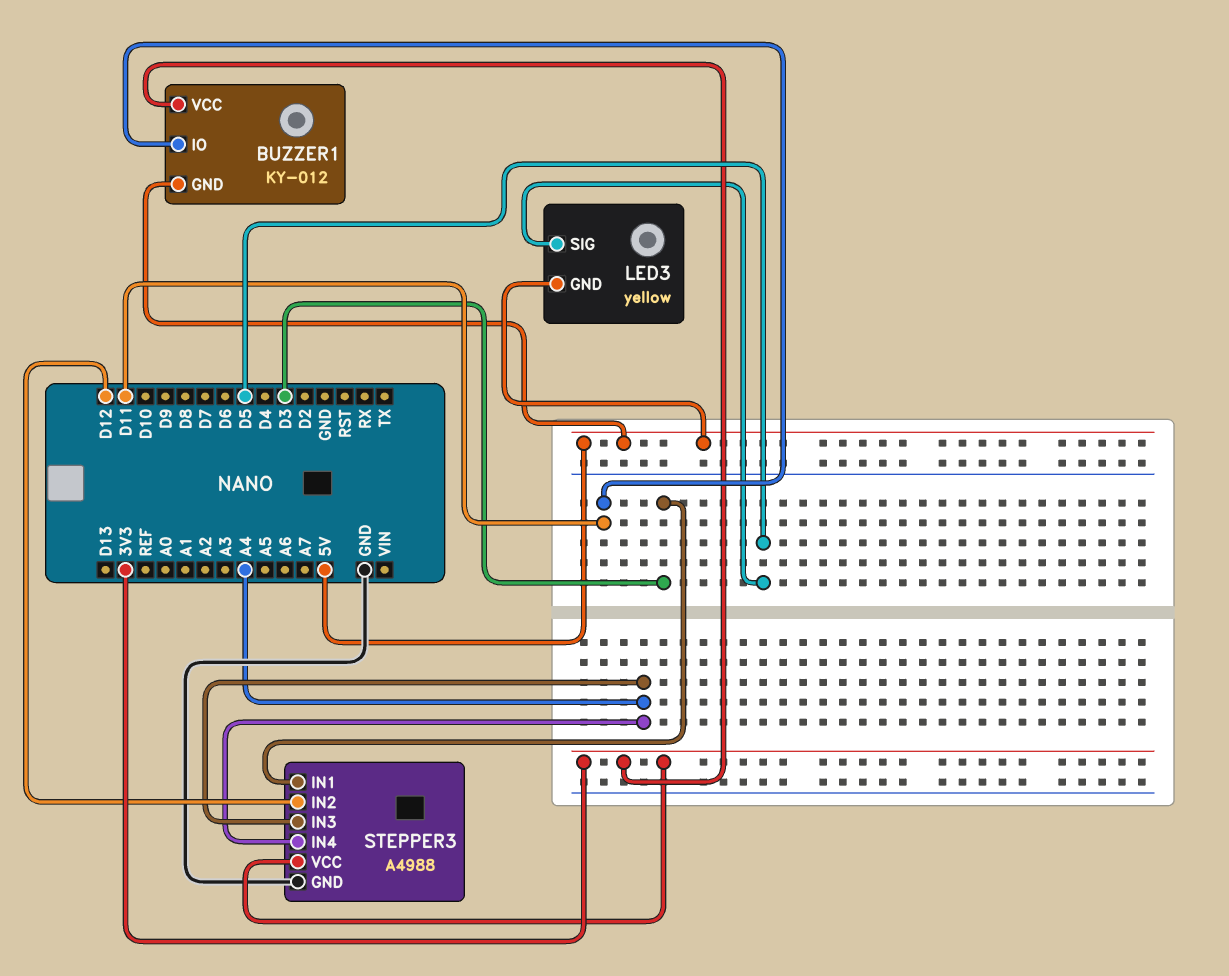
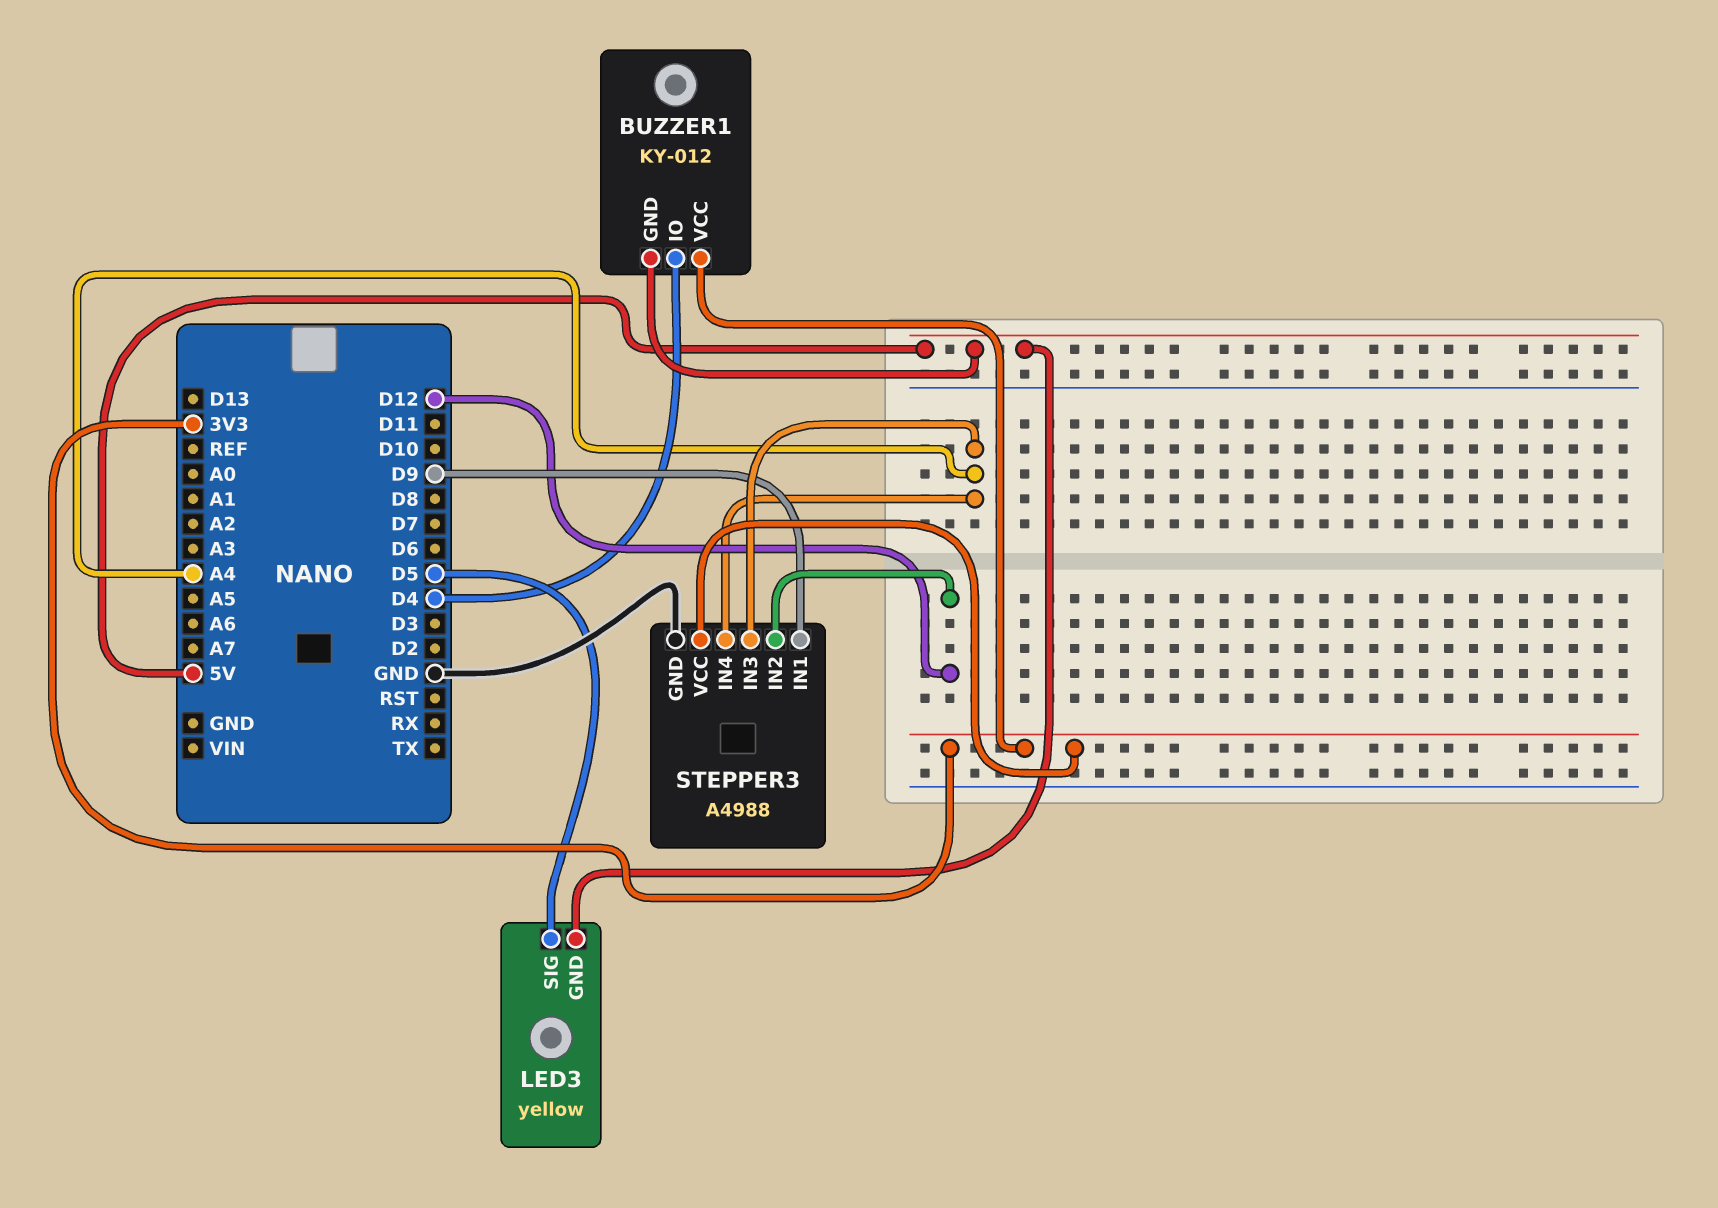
BUZZER1 pin IO: D11 -> D4
STEPPER3 pin IN1: D3 -> D9

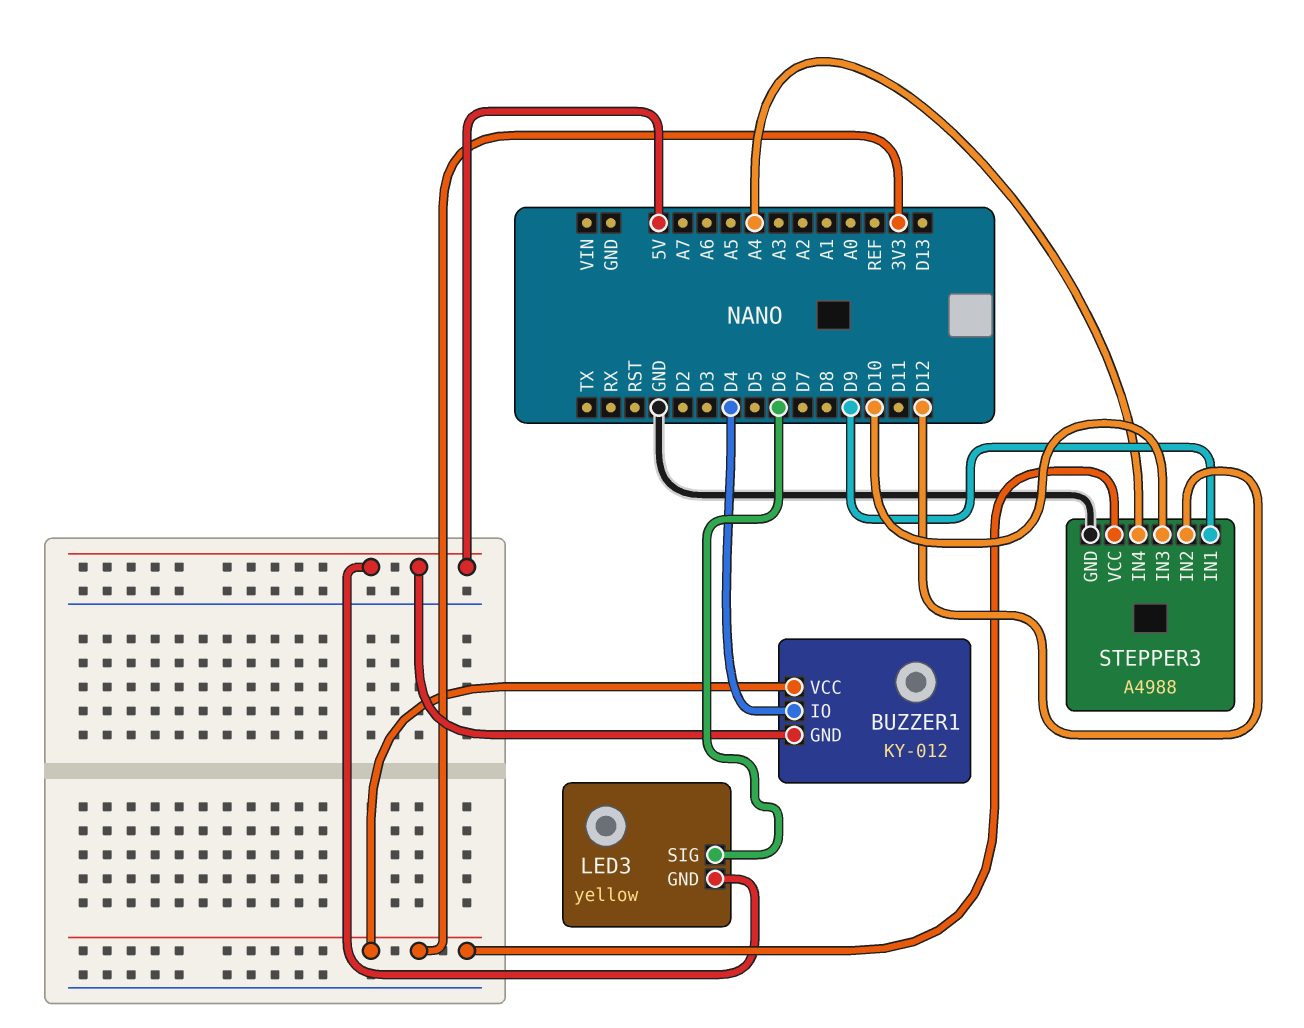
LED3 pin SIG: D5 -> D6
STEPPER3 pin IN3: A4 -> D10

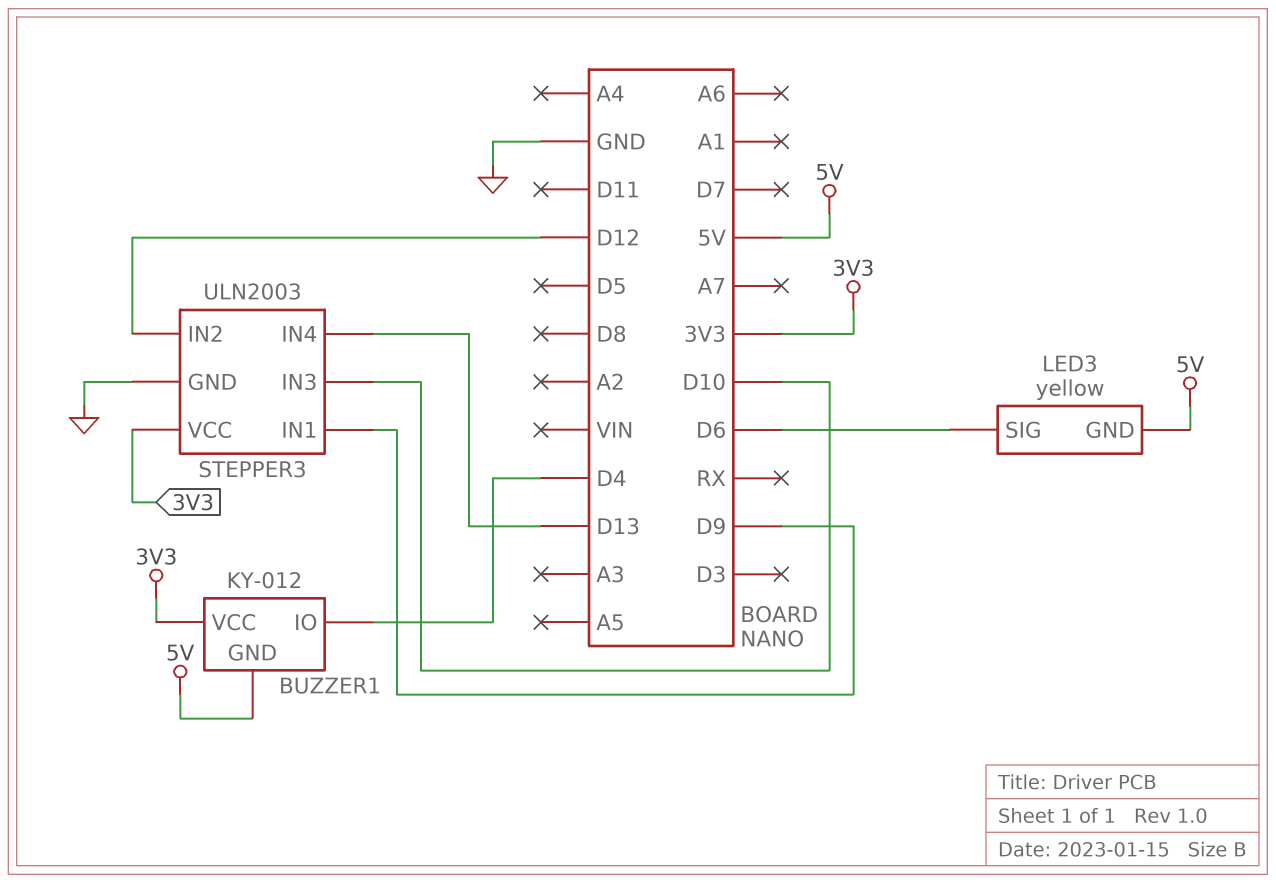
STEPPER3: A4988 -> ULN2003
STEPPER3 pin IN4: A4 -> D13

